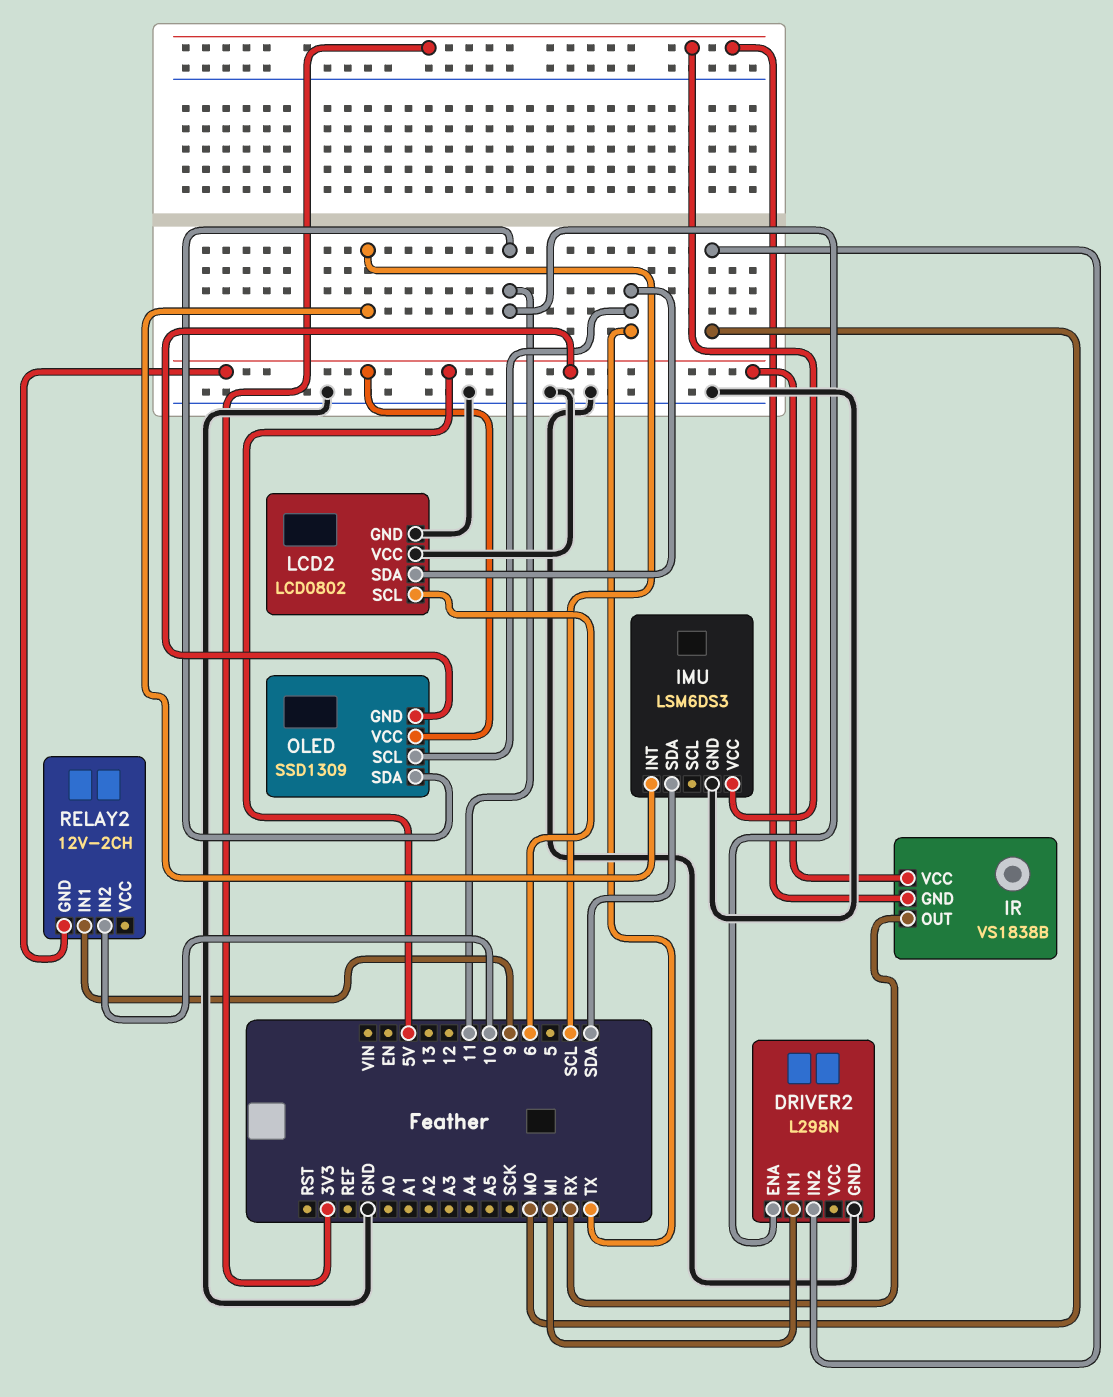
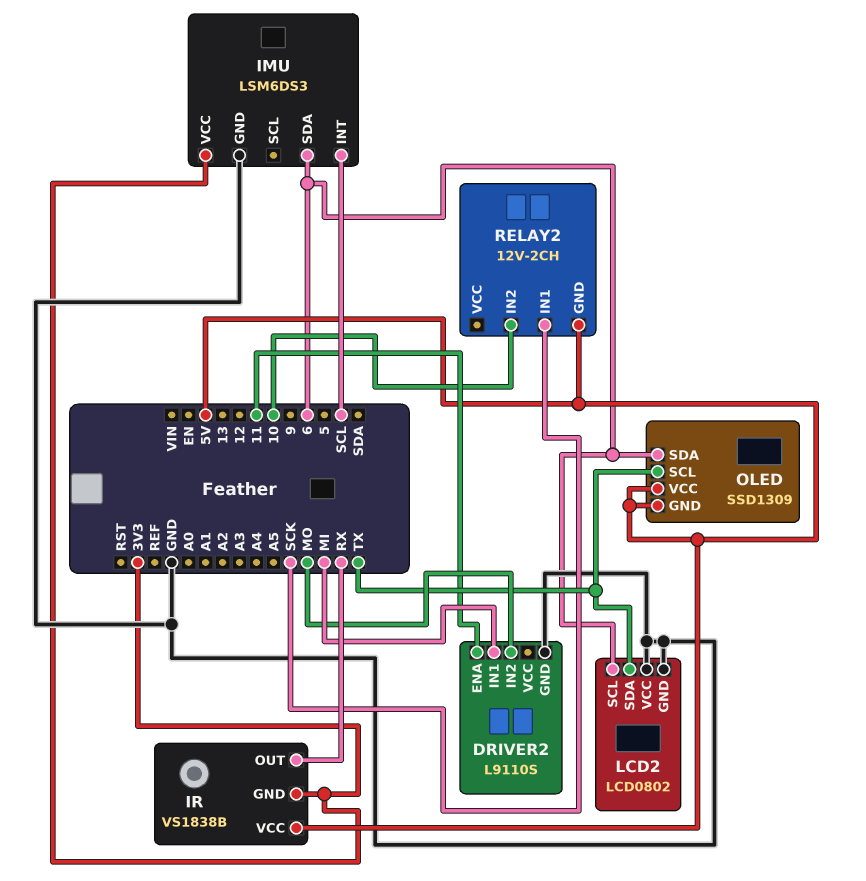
DRIVER2: L298N -> L9110S
IMU pin SDA: SDA -> 6
OLED pin SDA: 11 -> 6
RELAY2 pin IN1: 9 -> SCK

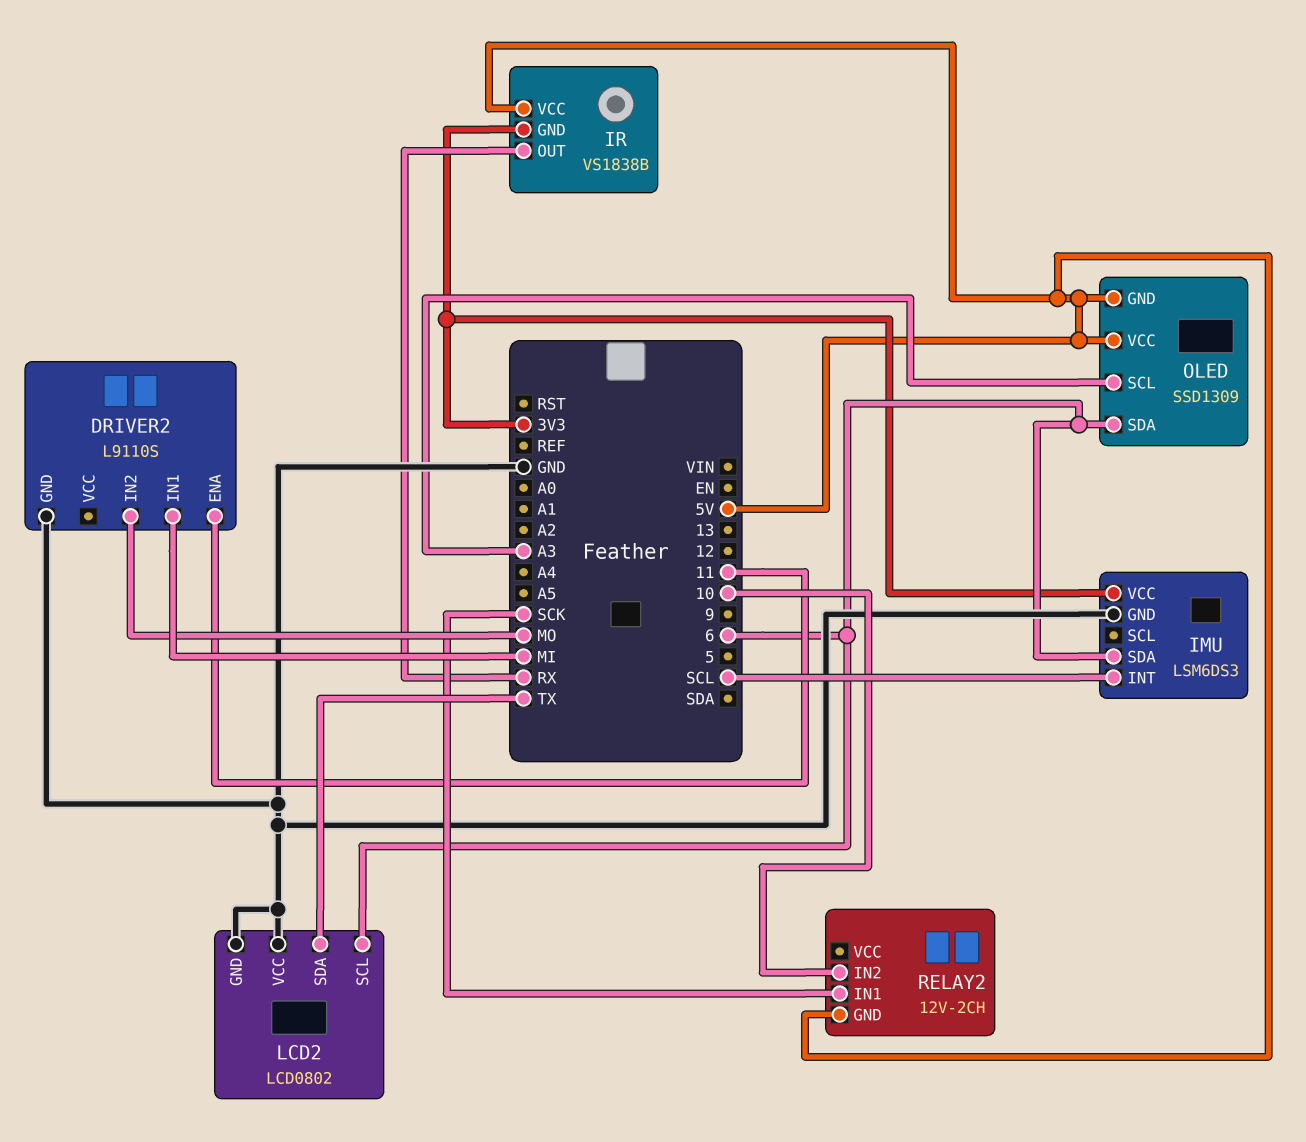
OLED pin SCL: TX -> A3

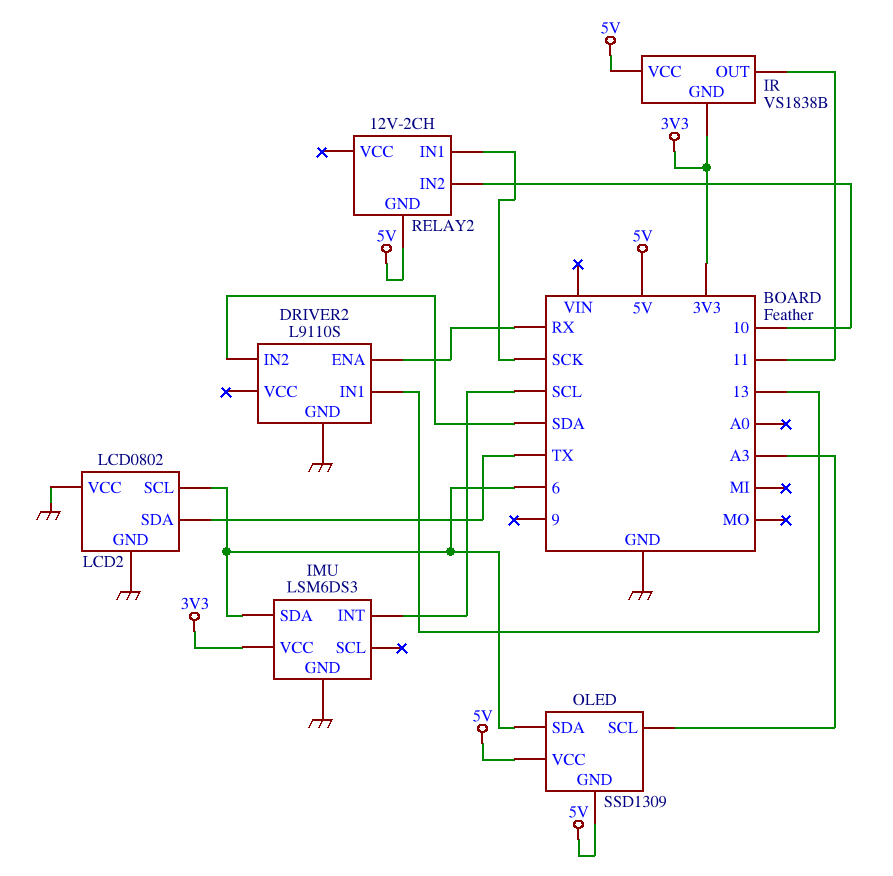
DRIVER2 pin ENA: 11 -> RX
DRIVER2 pin IN1: MI -> 13
DRIVER2 pin IN2: MO -> SDA
IR pin OUT: RX -> 11

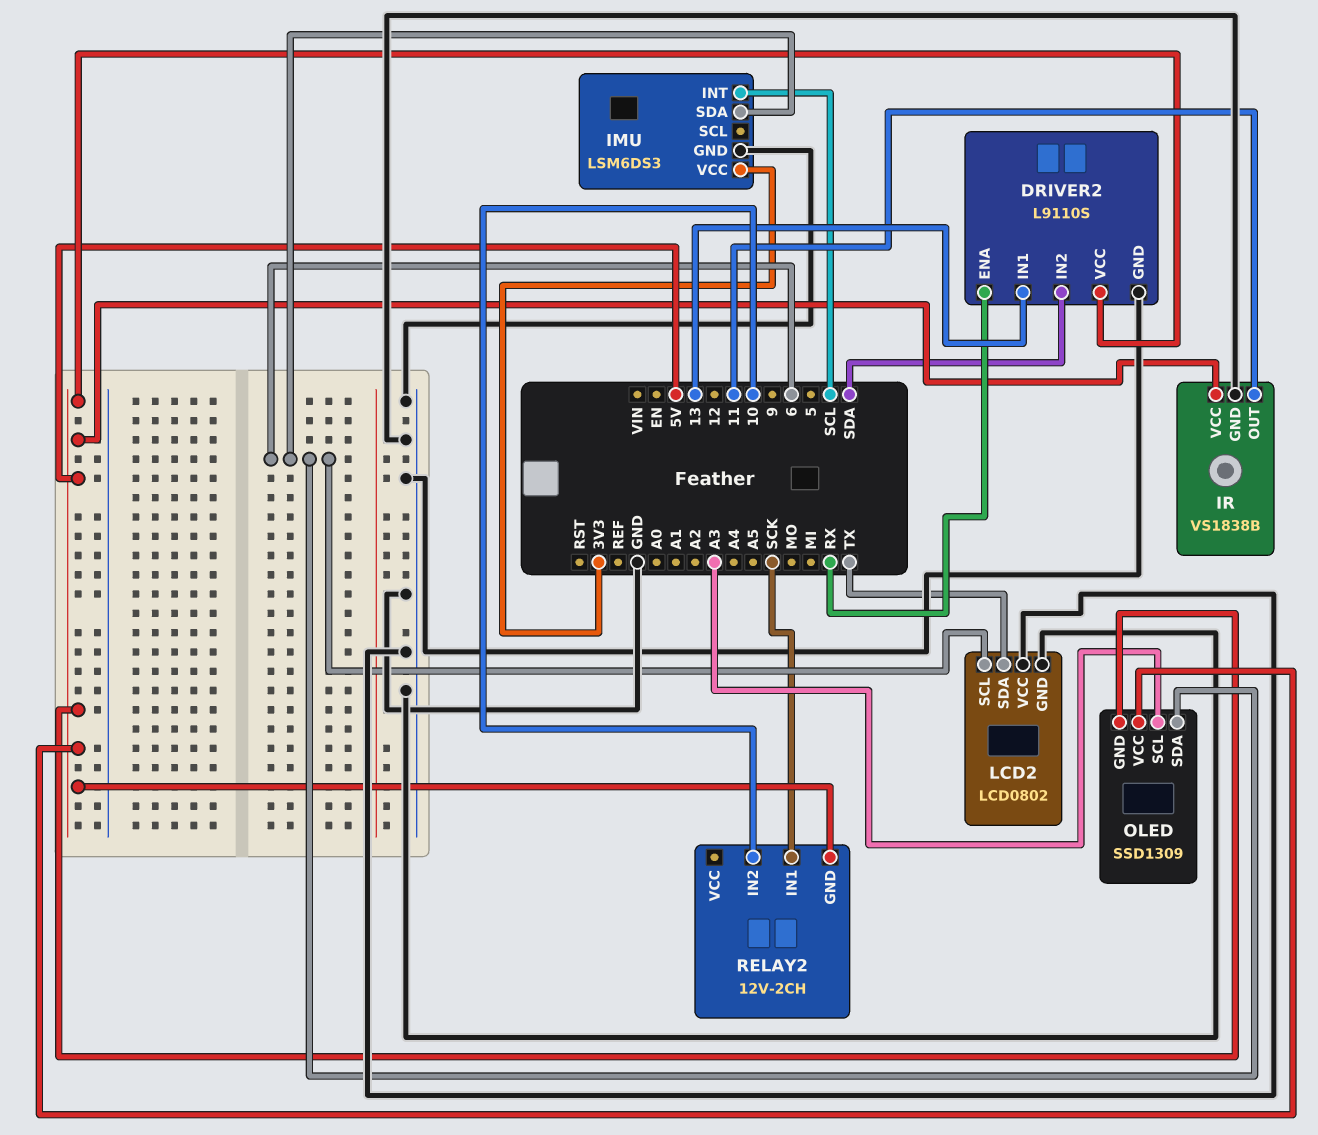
DRIVER2 pin VCC: none -> 5V
IR pin GND: 3V3 -> GND

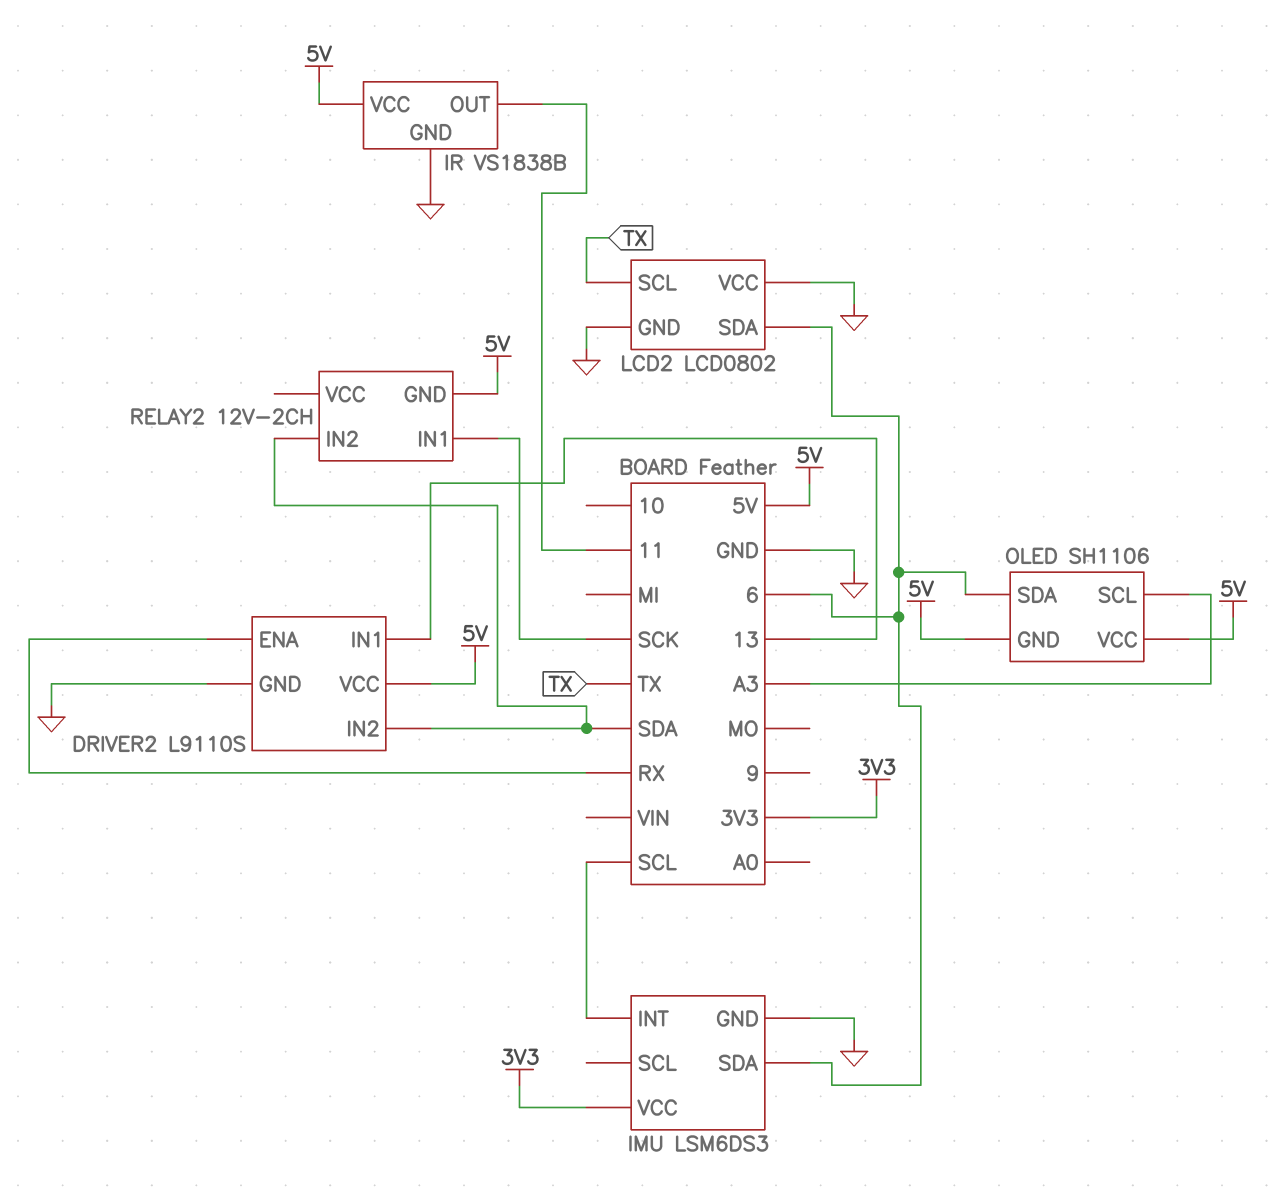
LCD2 pin SCL: 6 -> TX
LCD2 pin SDA: TX -> 6
OLED: SSD1309 -> SH1106
RELAY2 pin IN2: 10 -> SDA

